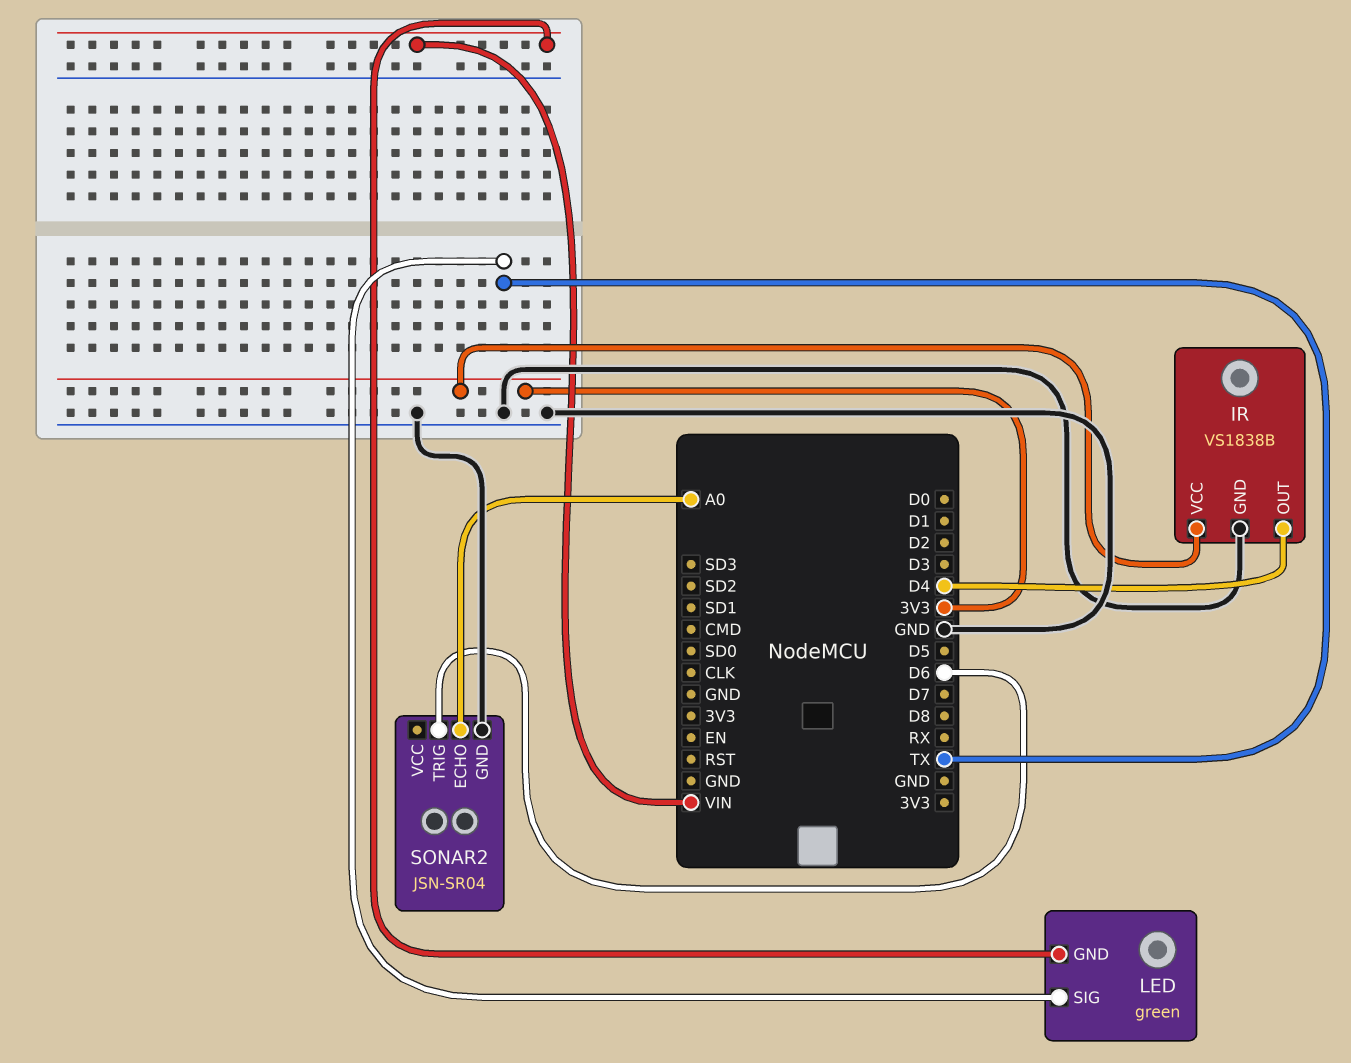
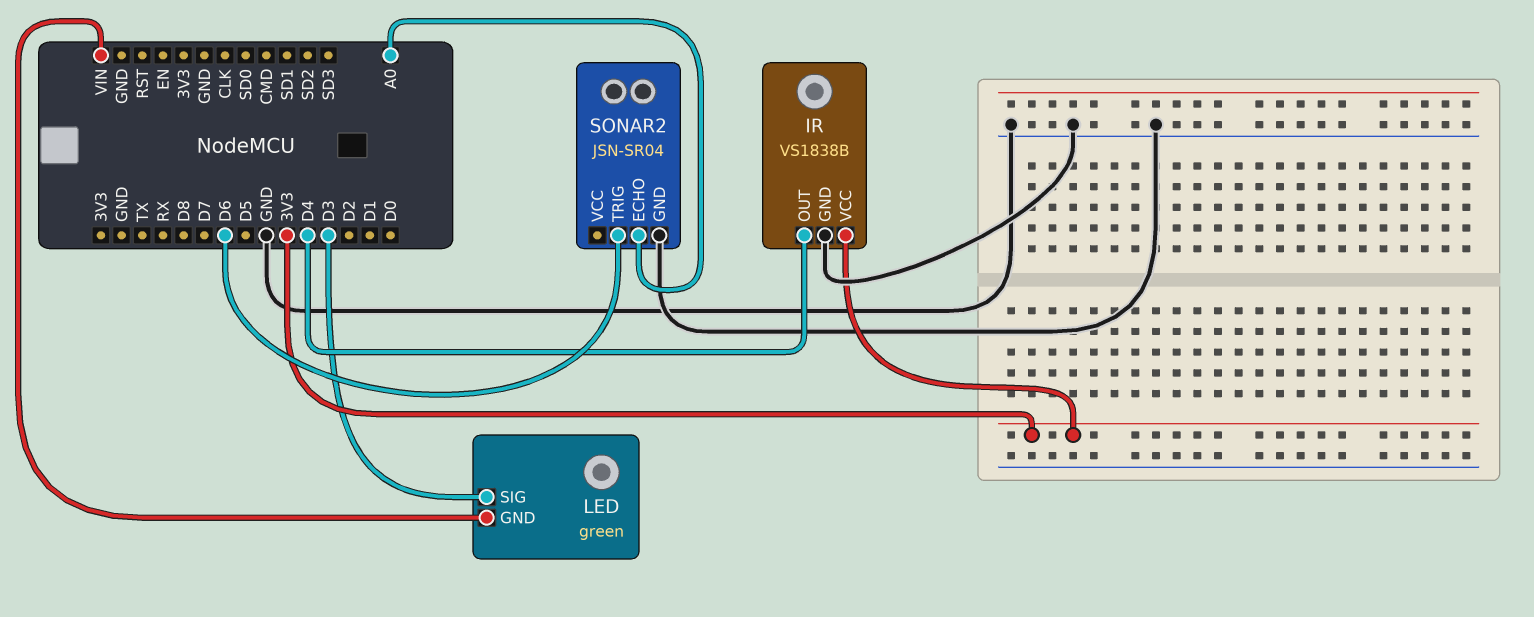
LED pin SIG: TX -> D3

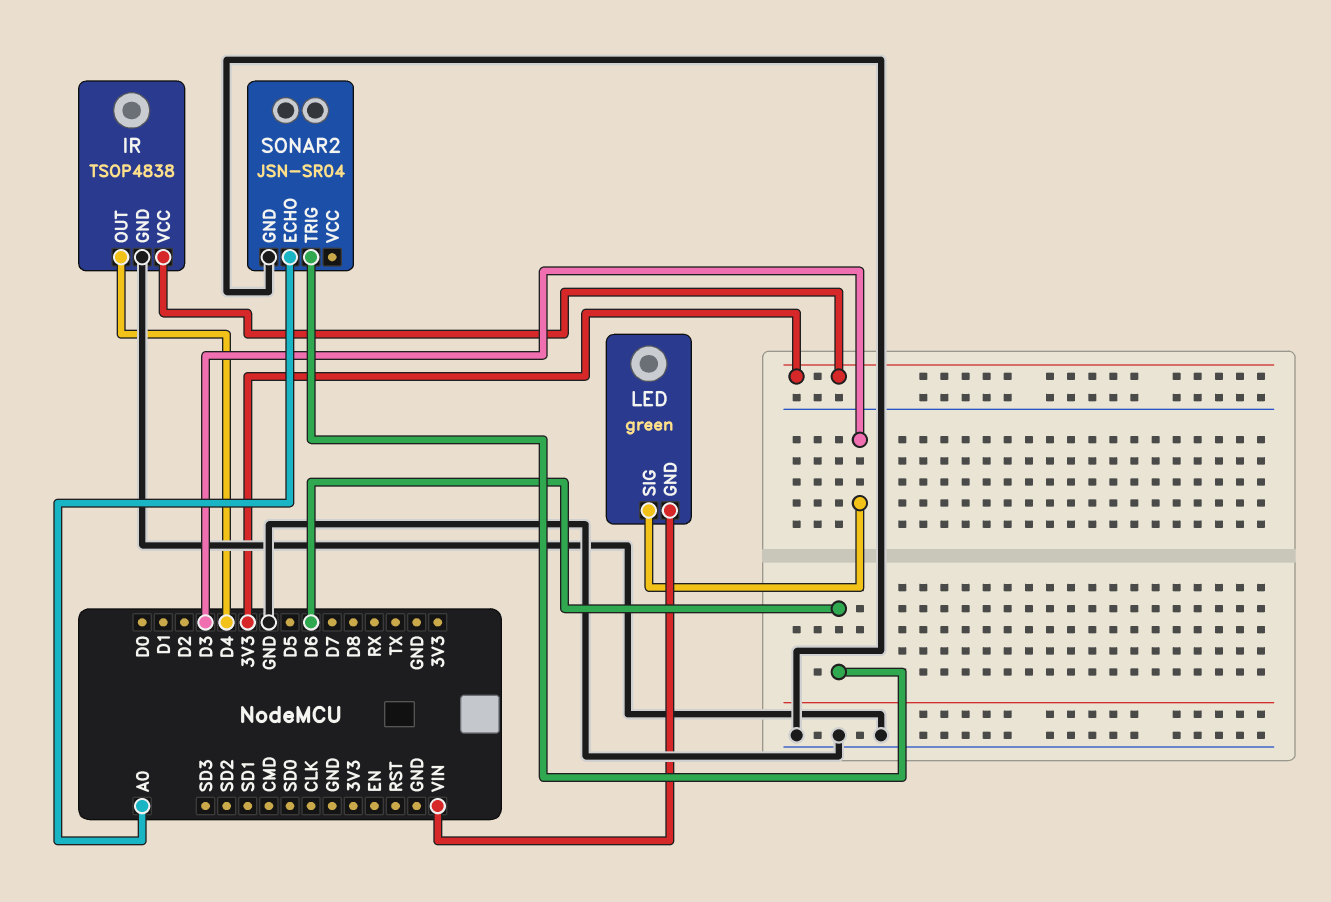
IR: VS1838B -> TSOP4838

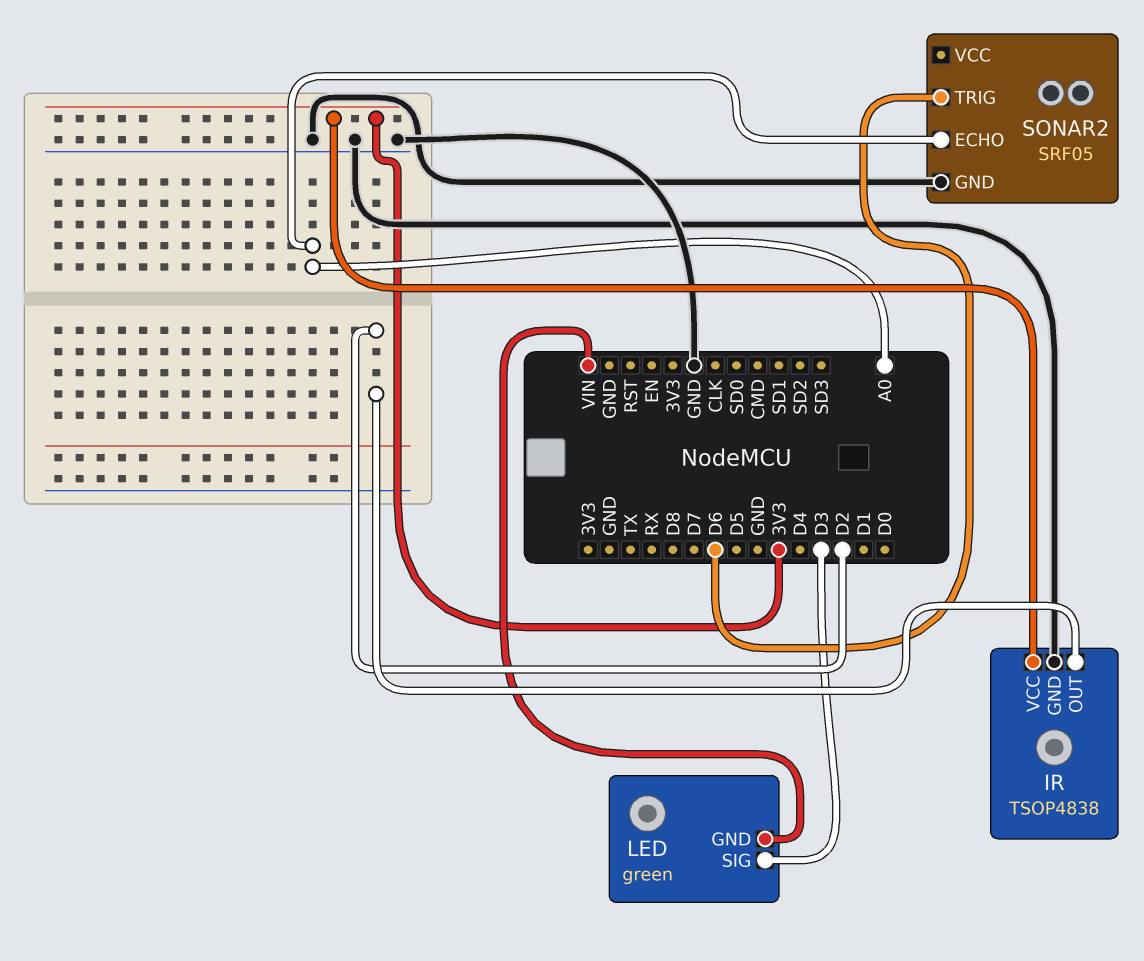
IR pin OUT: D4 -> D2
SONAR2: JSN-SR04 -> SRF05

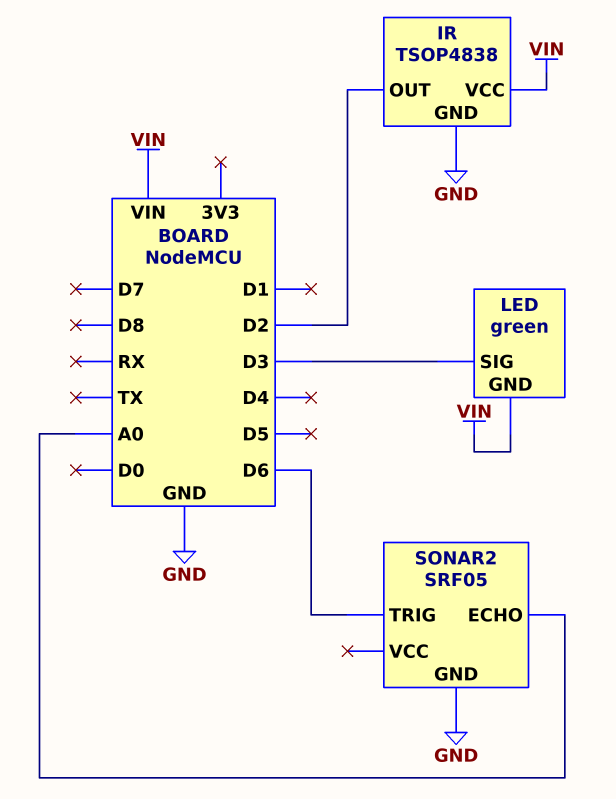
IR pin VCC: 3V3 -> VIN

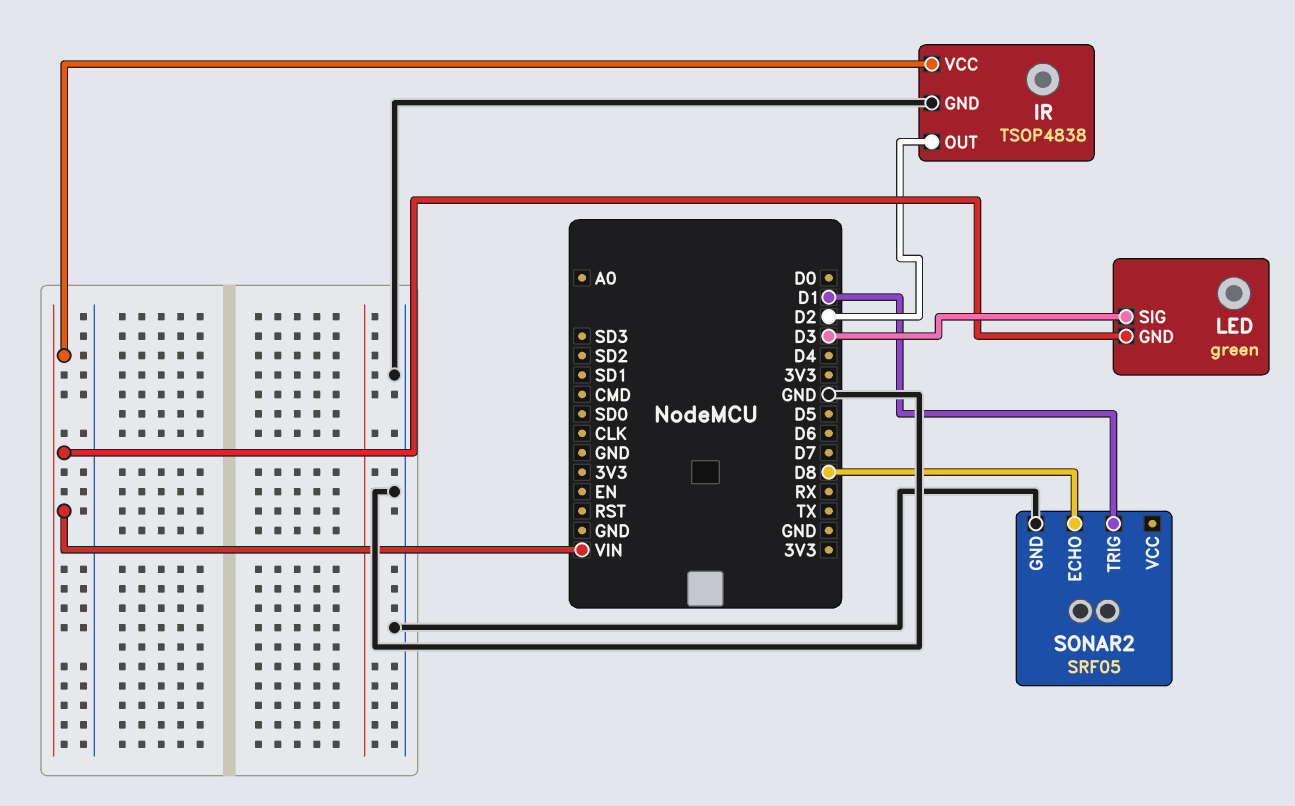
SONAR2 pin ECHO: A0 -> D8
SONAR2 pin TRIG: D6 -> D1

